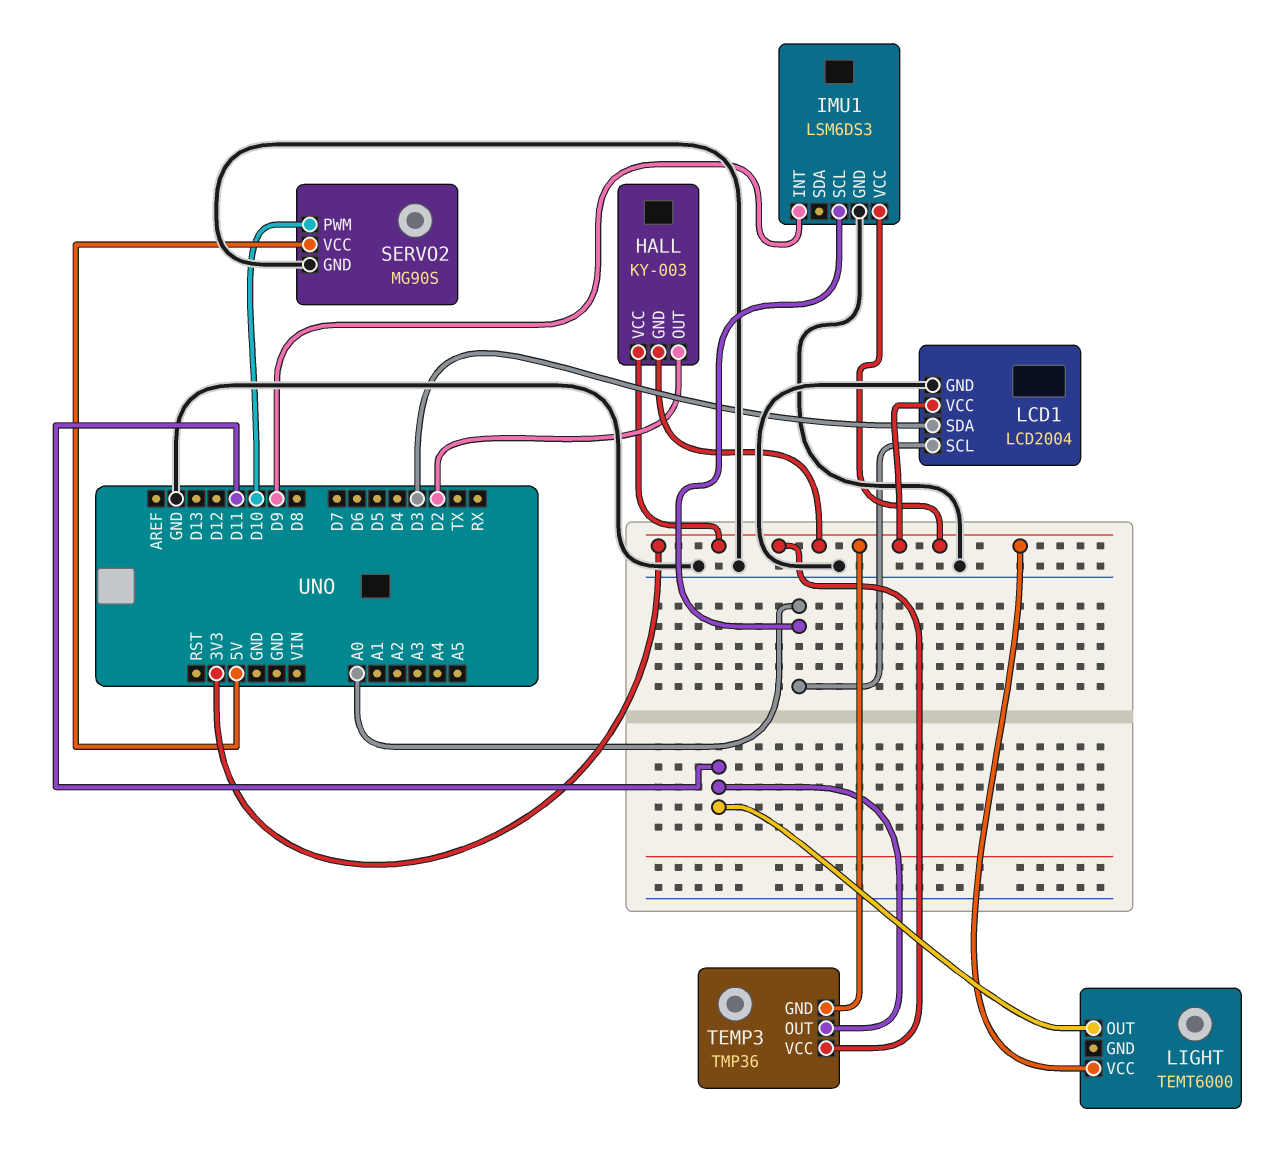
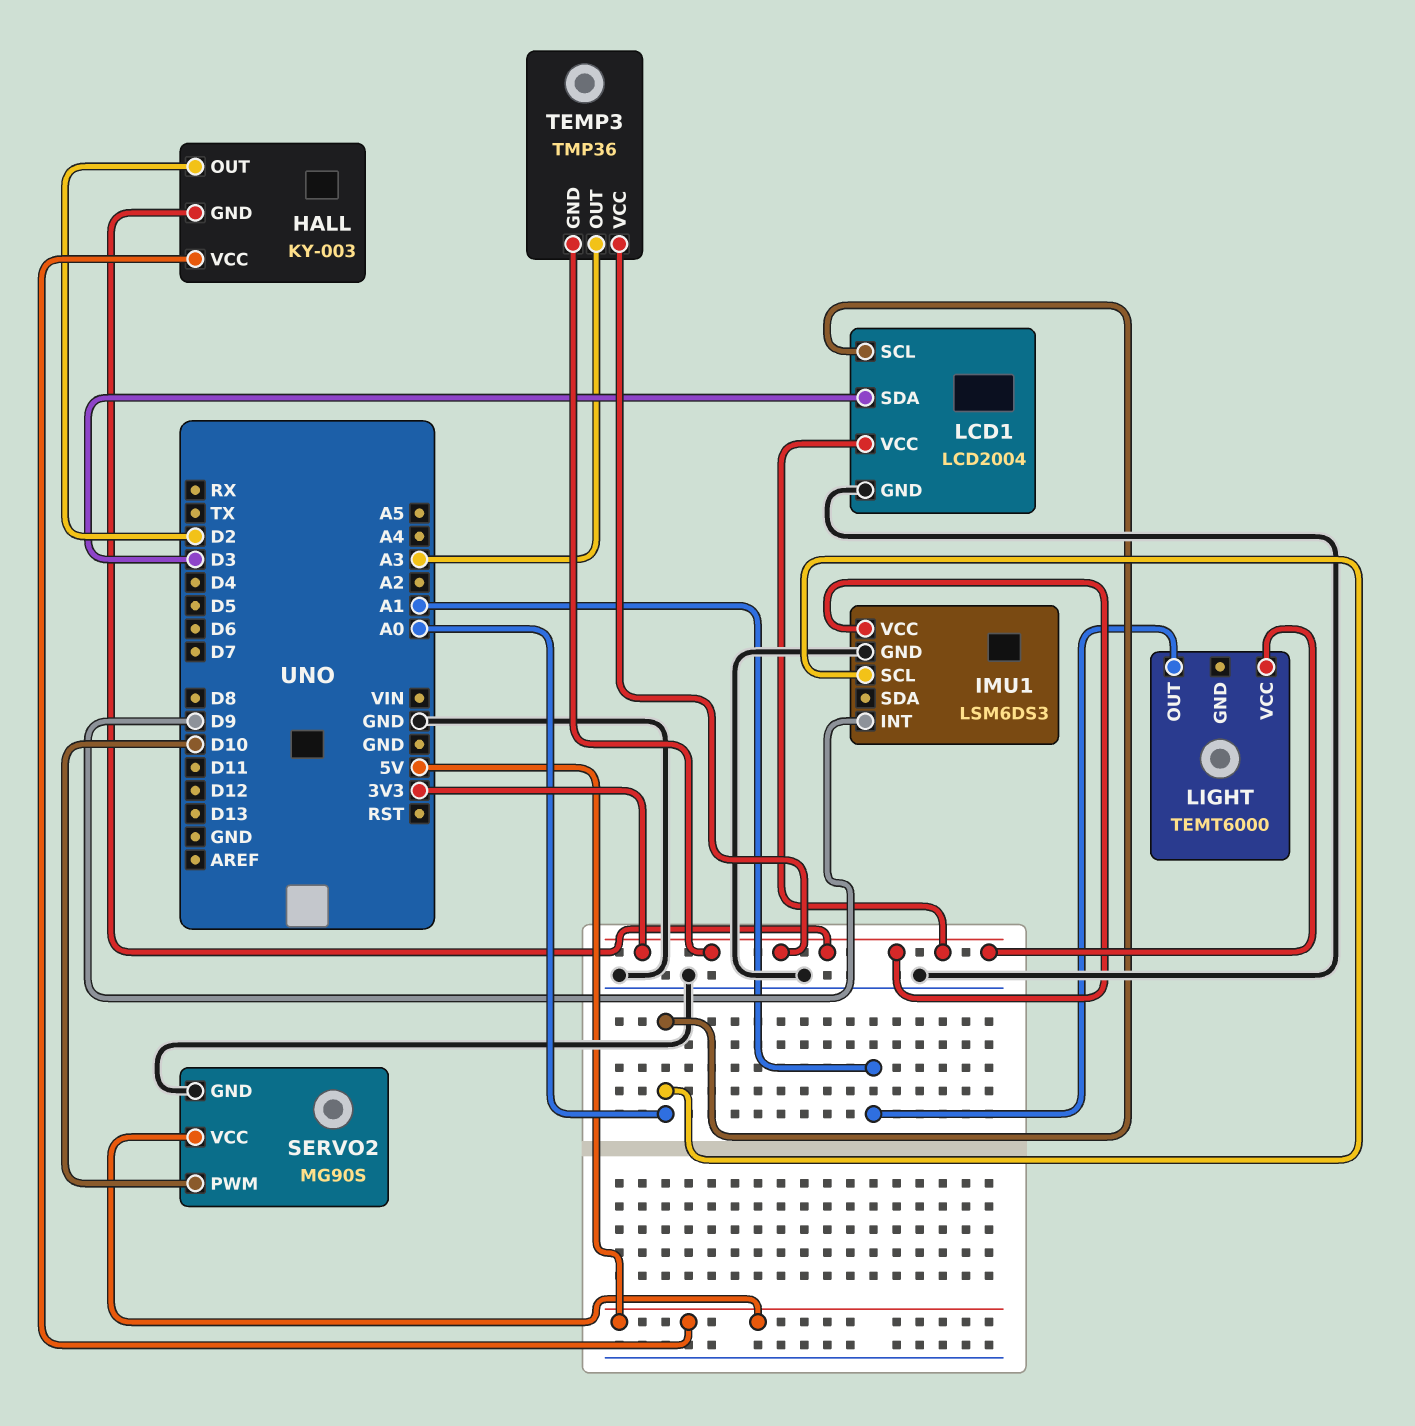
HALL pin VCC: 3V3 -> 5V
LIGHT pin OUT: D11 -> A1
TEMP3 pin OUT: D11 -> A3

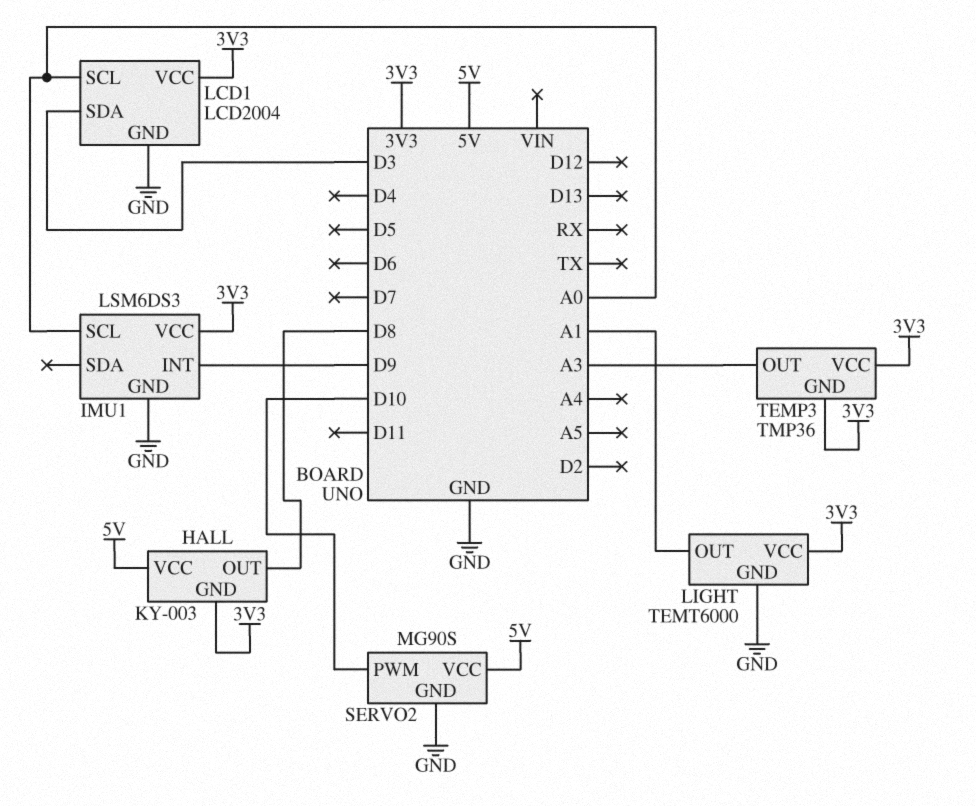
HALL pin OUT: D2 -> D8
LIGHT pin GND: none -> GND

